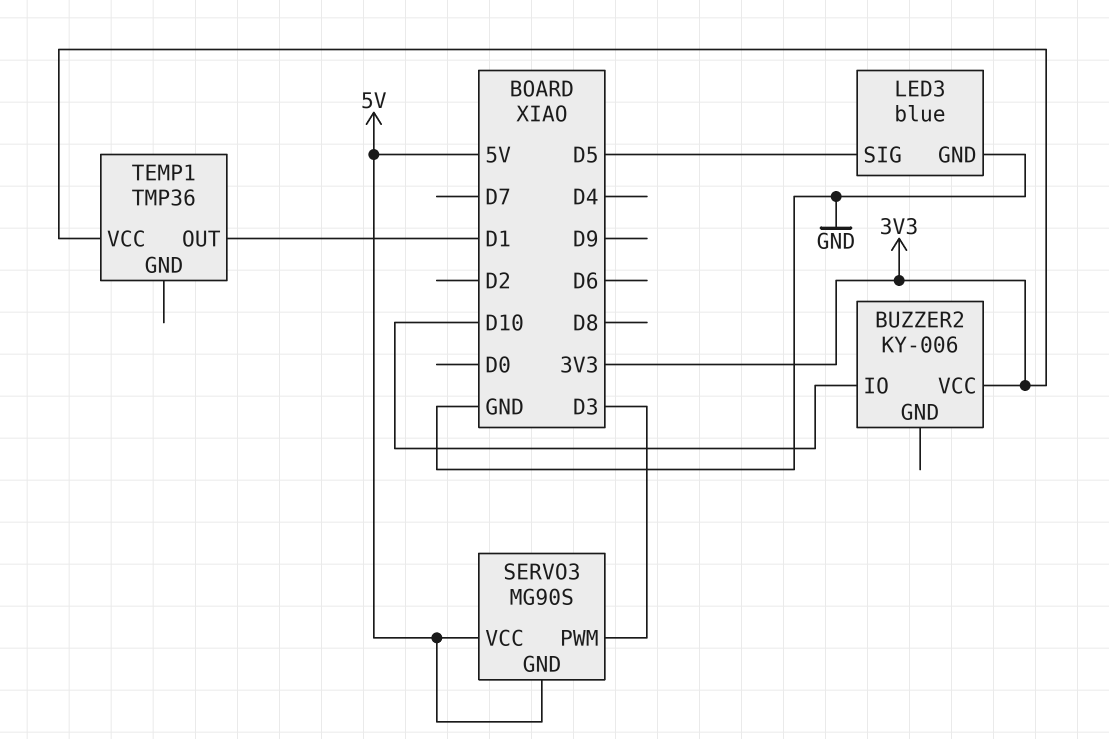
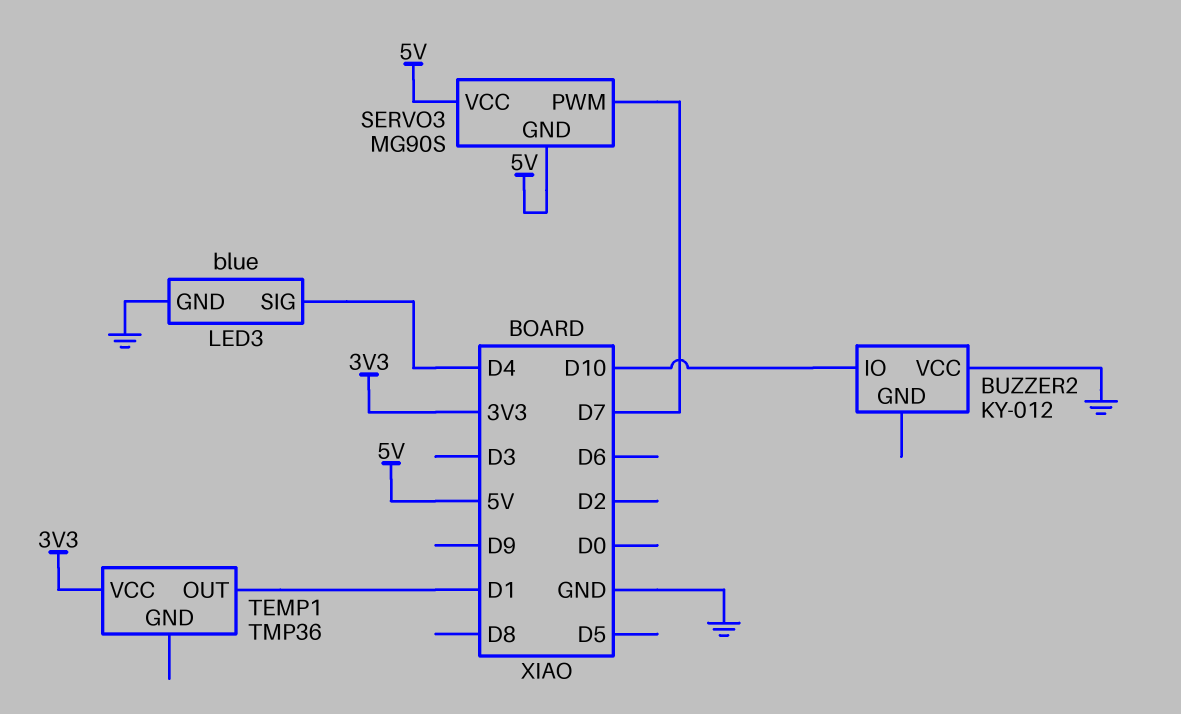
BUZZER2: KY-006 -> KY-012
BUZZER2 pin VCC: 3V3 -> GND
LED3 pin SIG: D5 -> D4
SERVO3 pin PWM: D3 -> D7

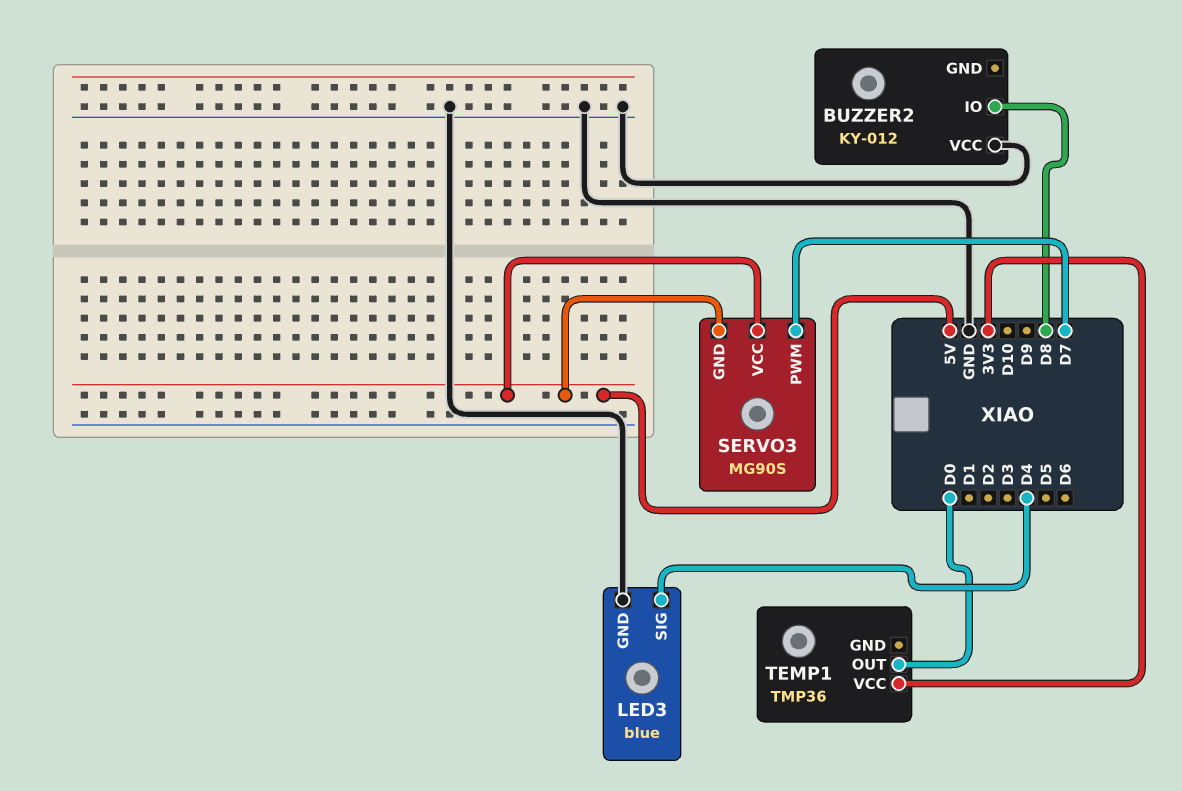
BUZZER2 pin IO: D10 -> D8
TEMP1 pin OUT: D1 -> D0

